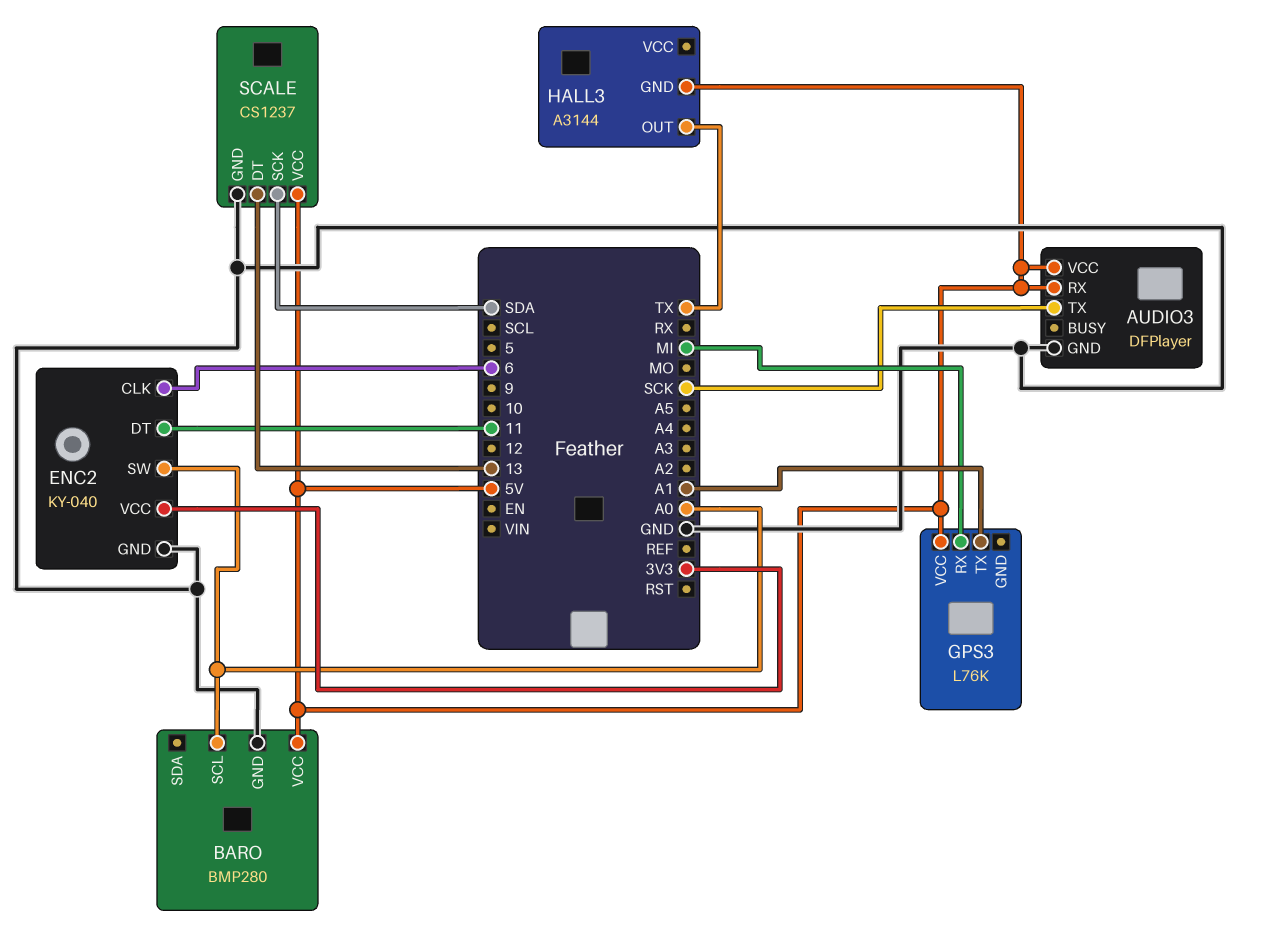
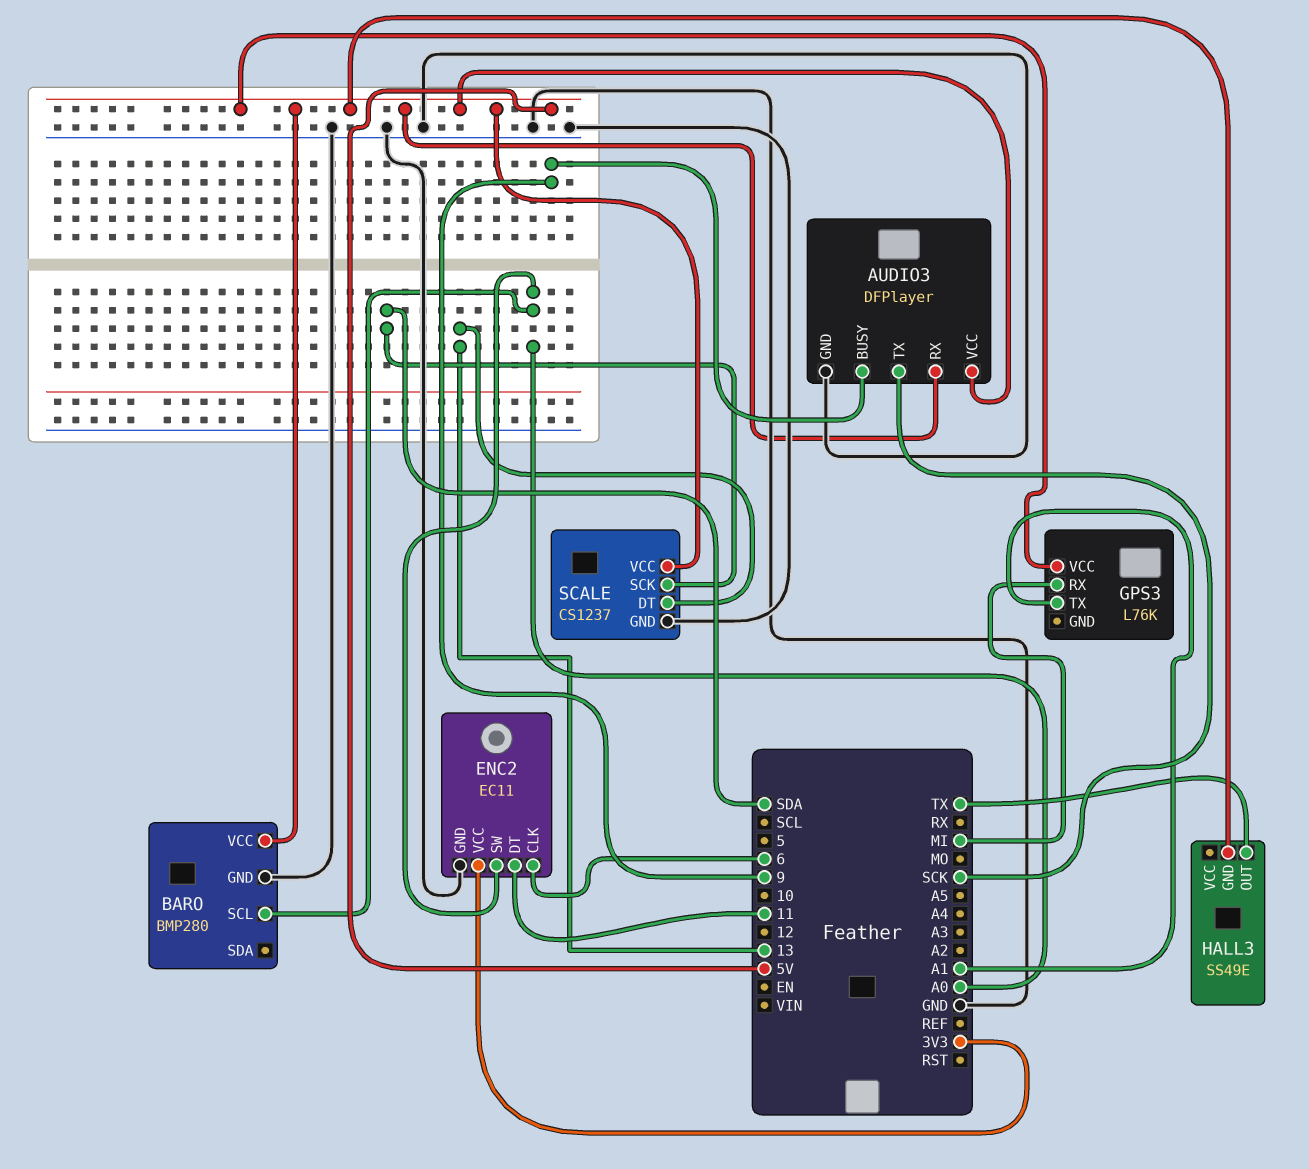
AUDIO3 pin BUSY: none -> 9
ENC2: KY-040 -> EC11
HALL3: A3144 -> SS49E

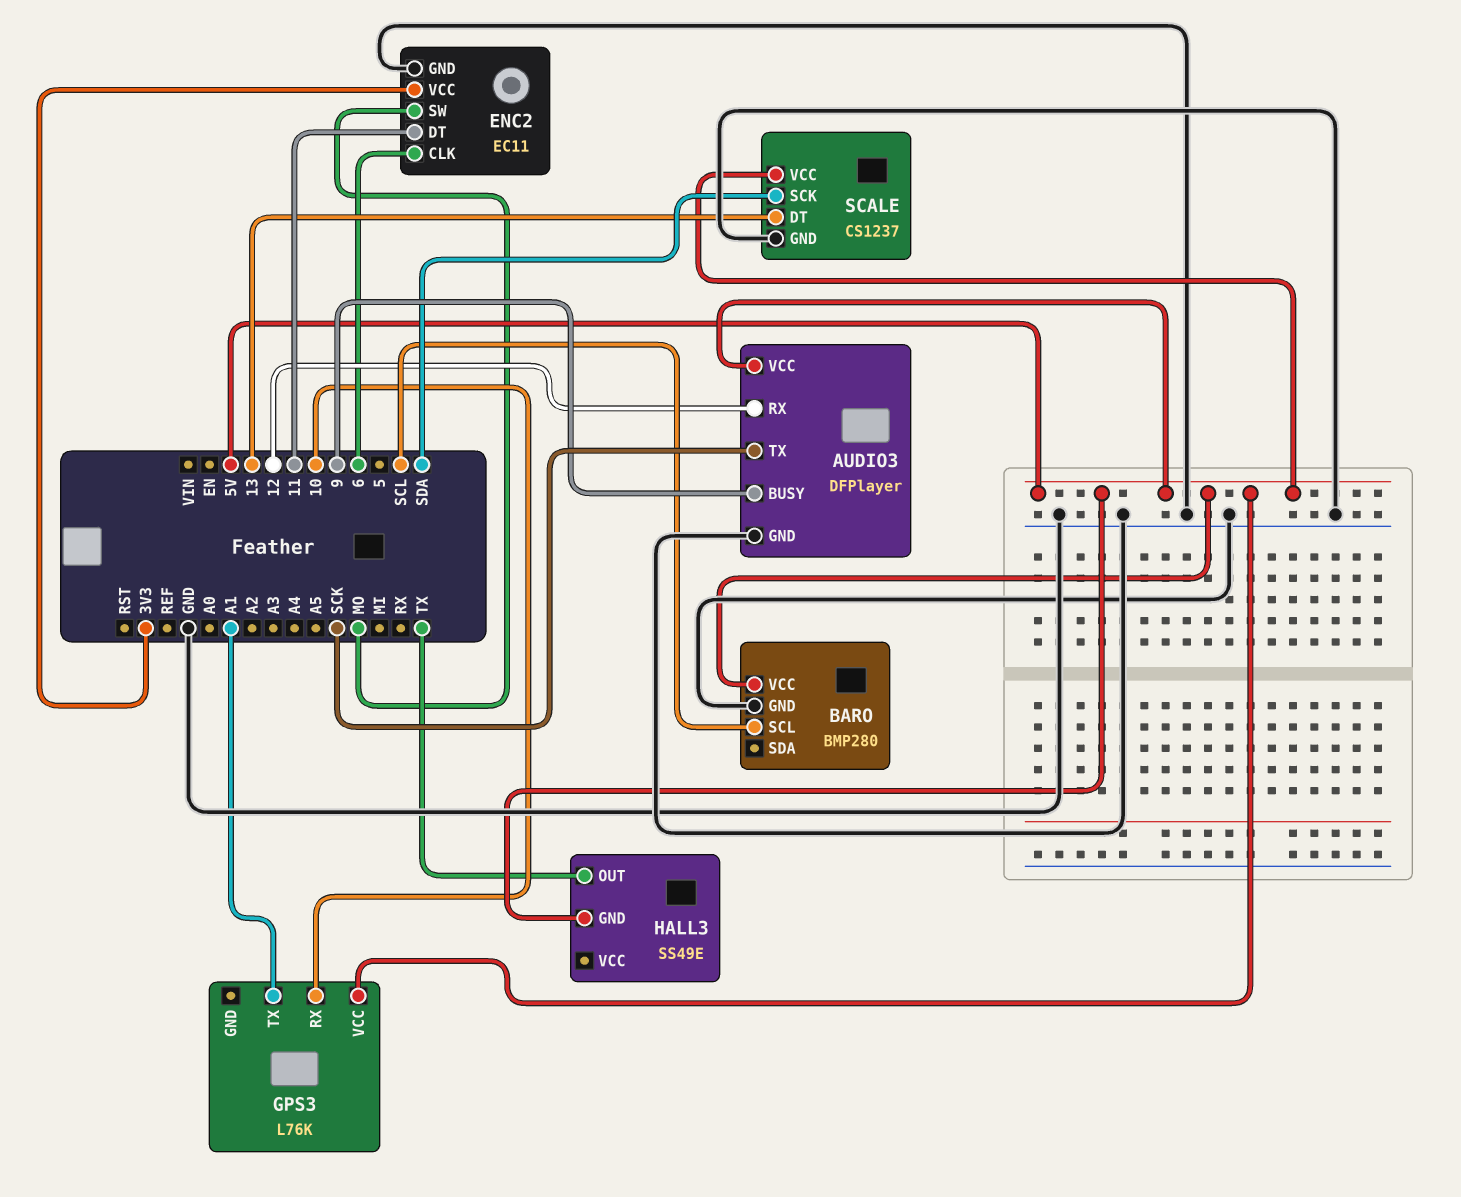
AUDIO3 pin RX: 5V -> 12
BARO pin SCL: A0 -> SCL
ENC2 pin SW: A0 -> MO
GPS3 pin RX: MI -> 10

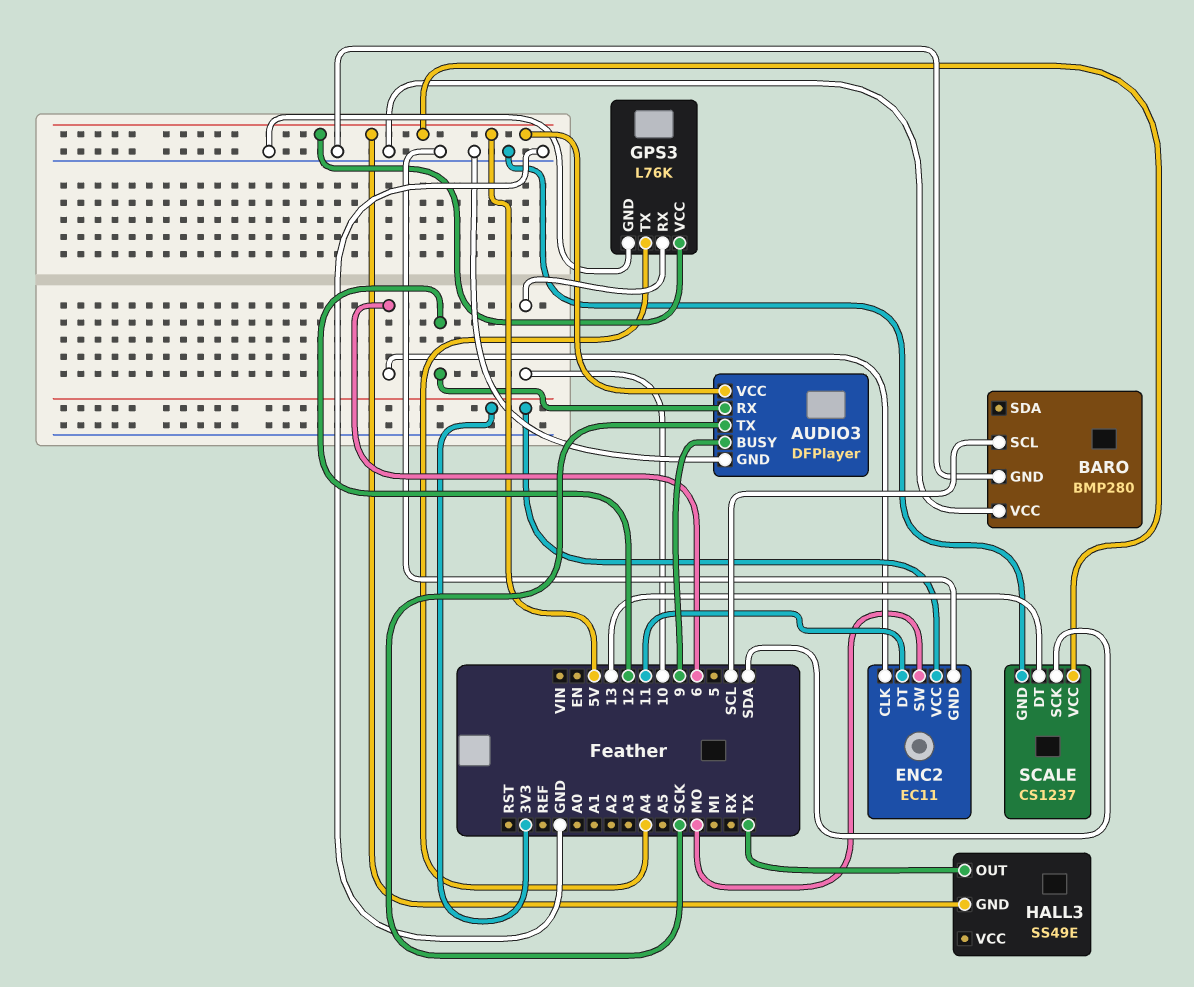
BARO pin VCC: 5V -> GND
GPS3 pin GND: none -> GND
GPS3 pin TX: A1 -> A4

